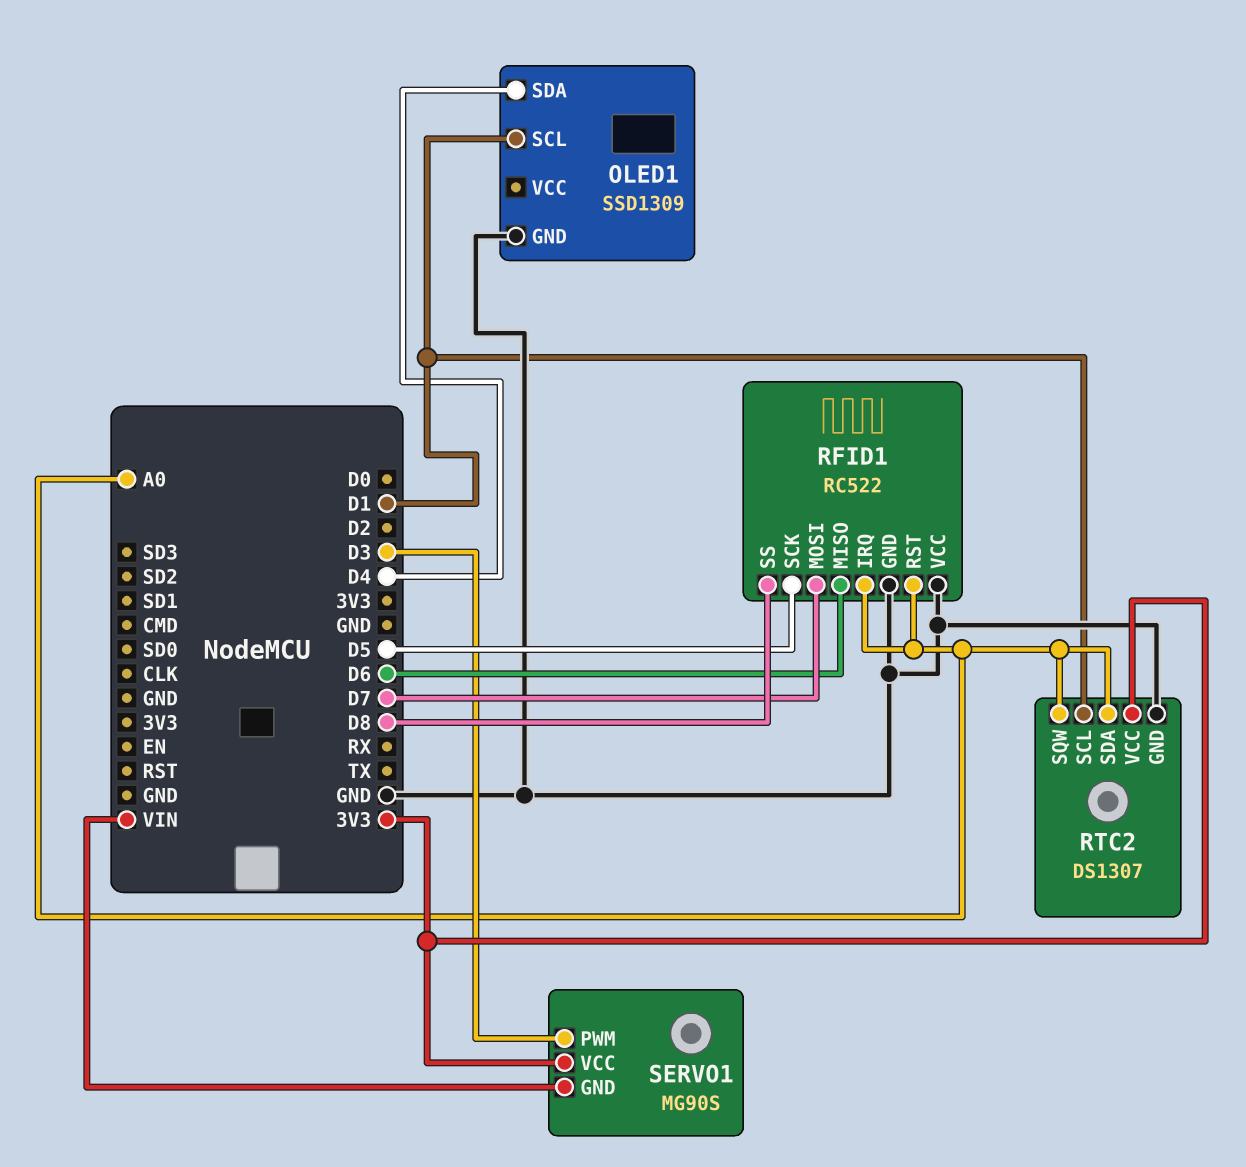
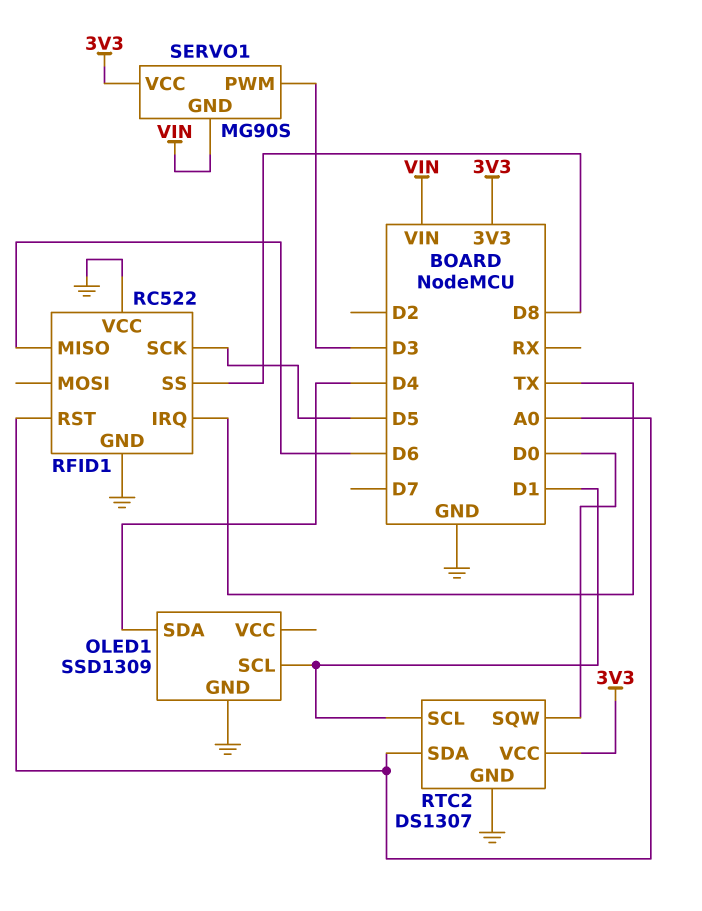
RFID1 pin IRQ: A0 -> TX
RFID1 pin MOSI: D7 -> none
RTC2 pin SQW: A0 -> D0

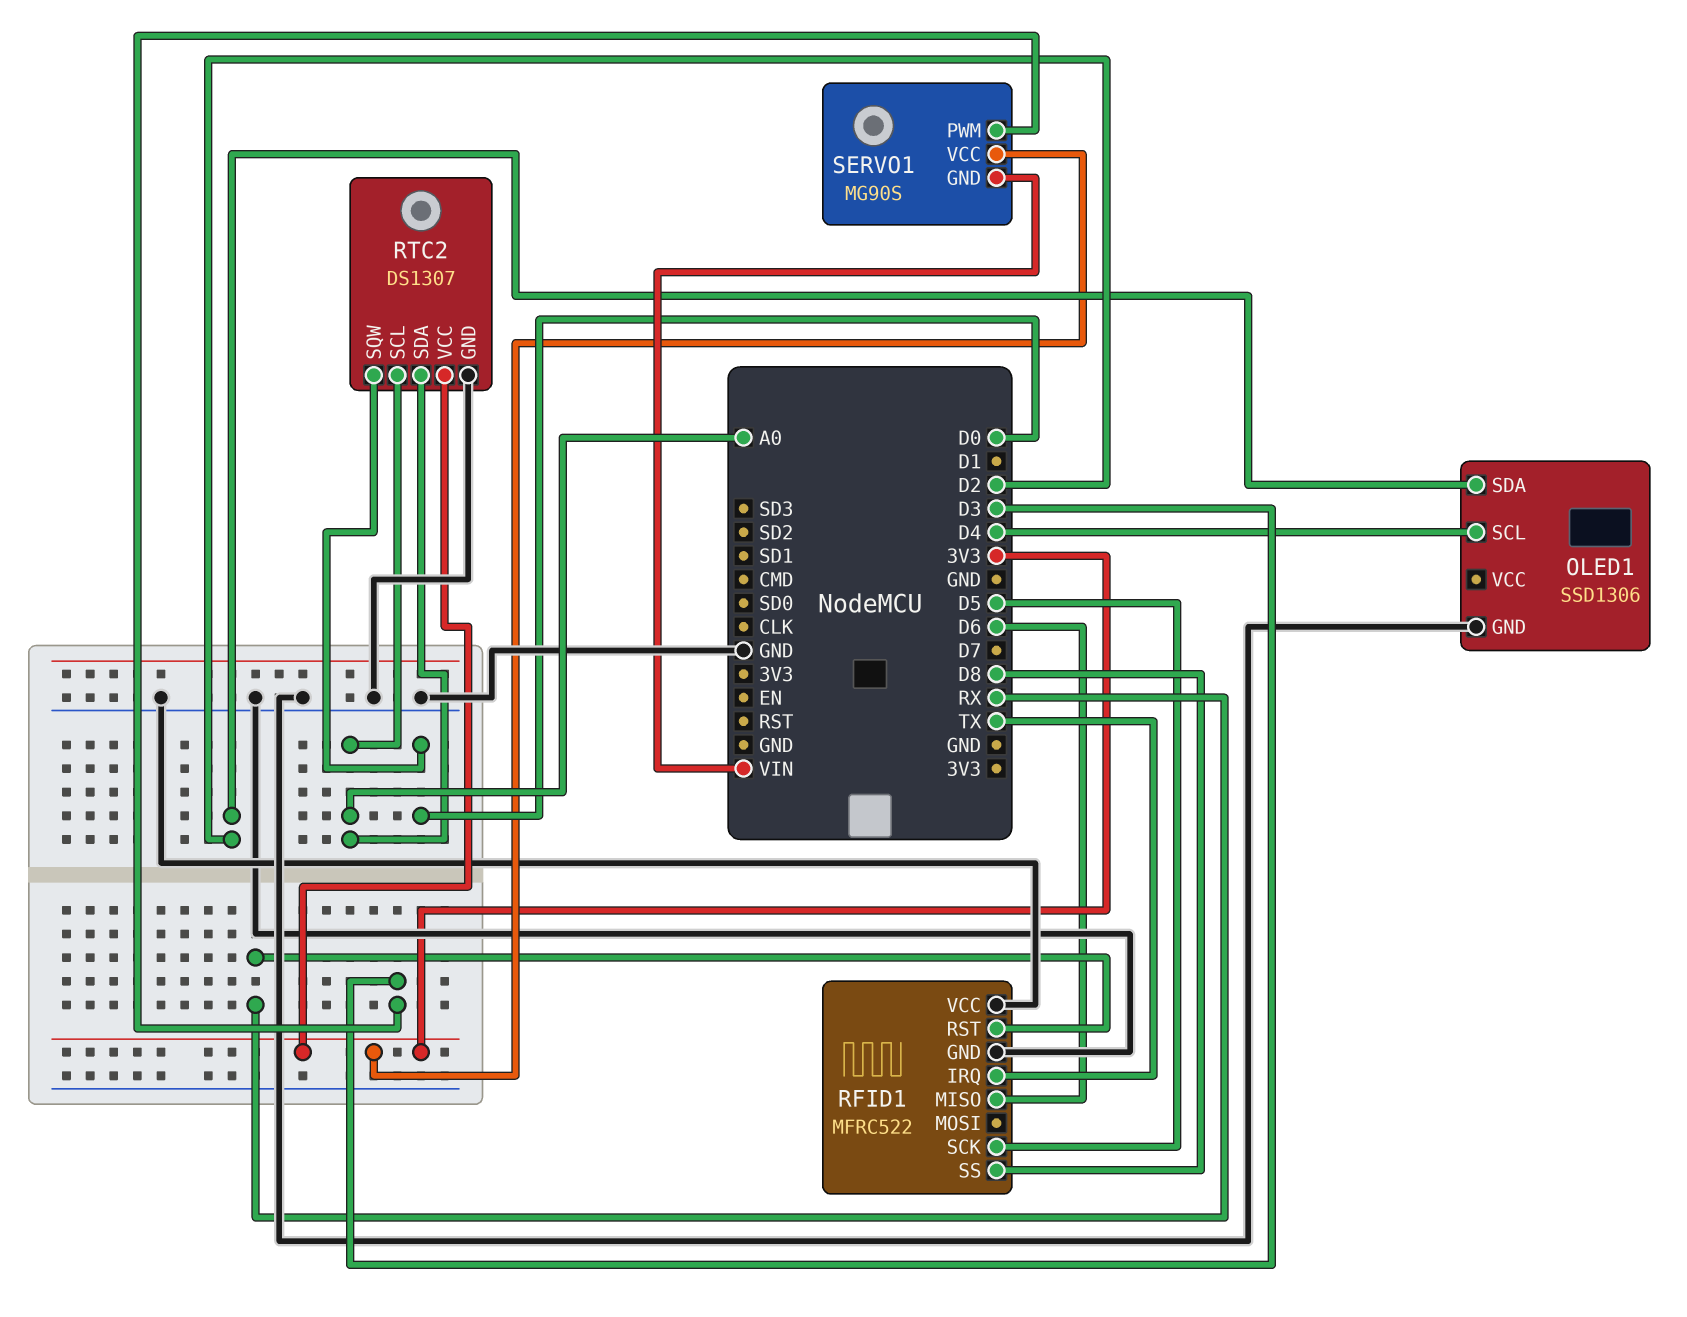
OLED1: SSD1309 -> SSD1306
OLED1 pin SCL: D1 -> D4
OLED1 pin SDA: D4 -> D2
RFID1: RC522 -> MFRC522
RFID1 pin RST: A0 -> RX
RTC2 pin SCL: D1 -> A0

